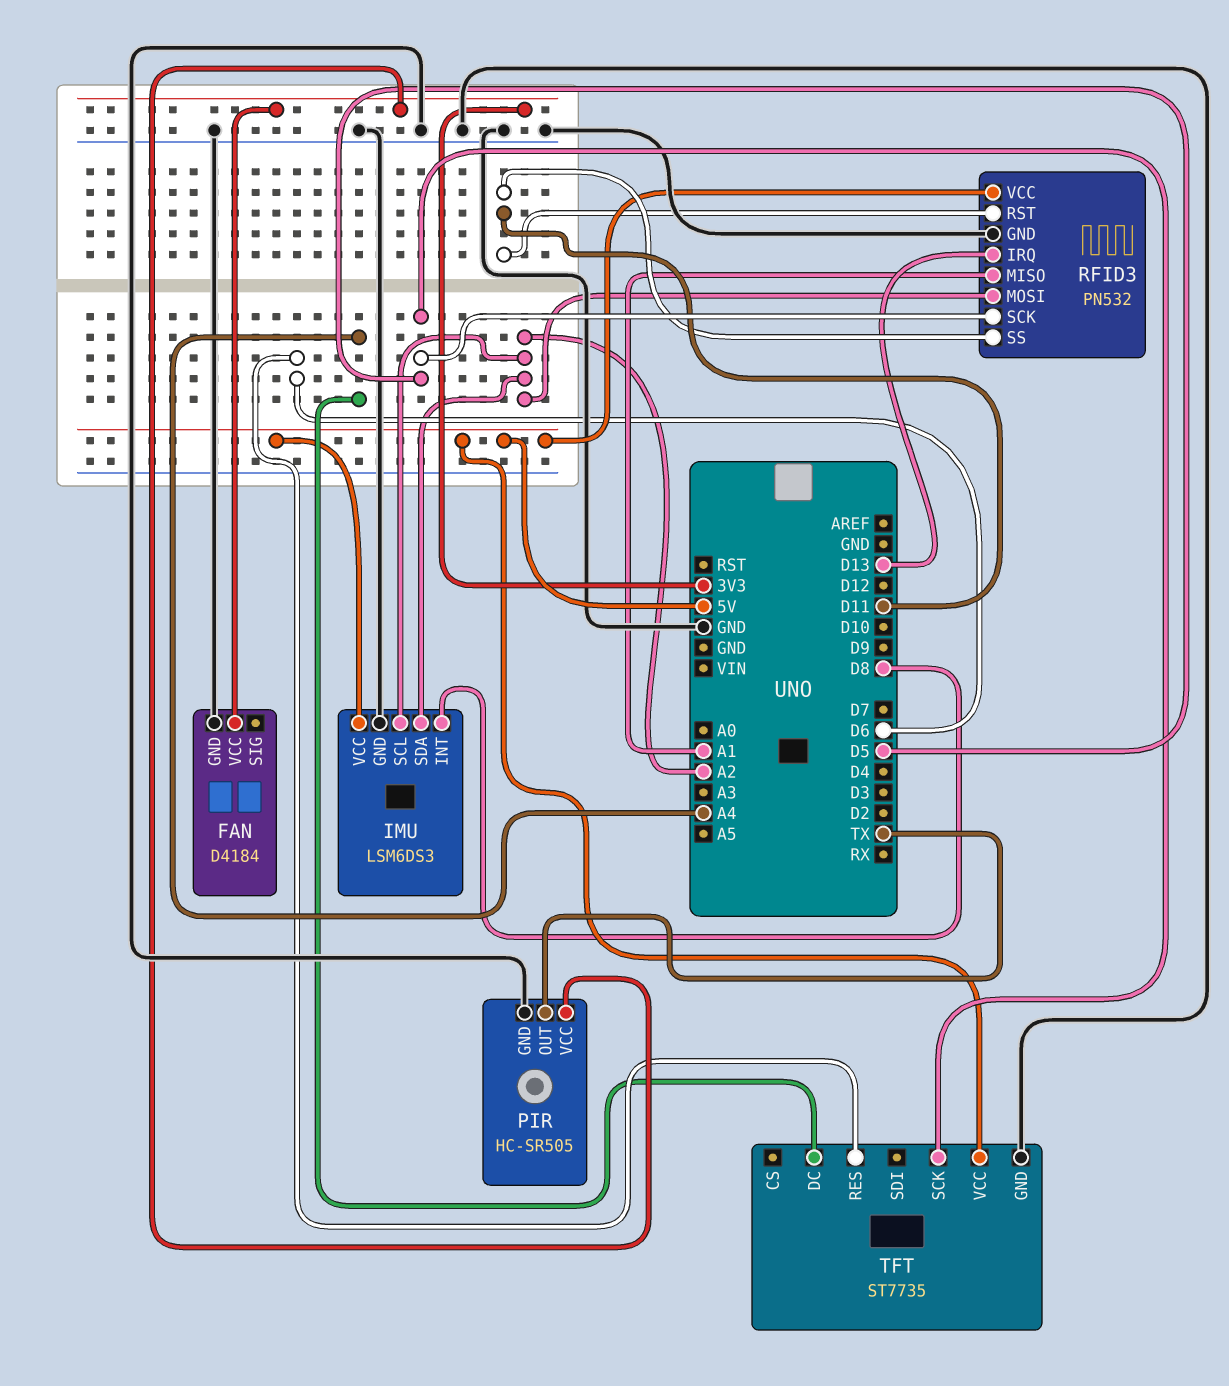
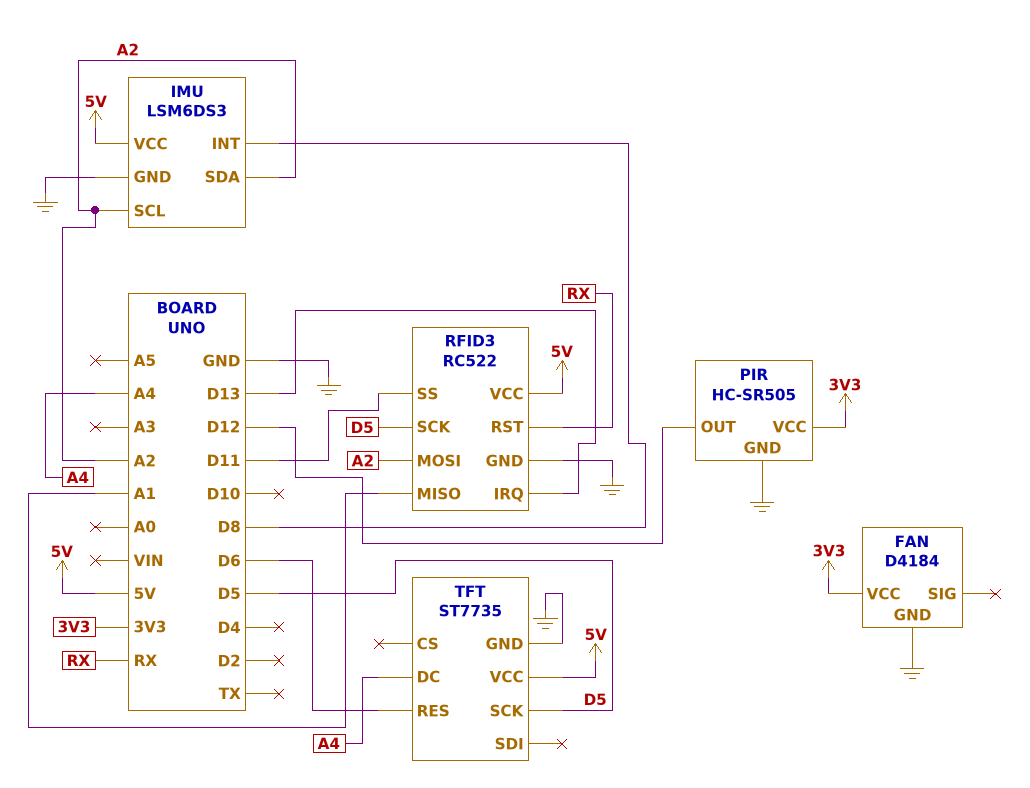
PIR pin OUT: TX -> D12
RFID3: PN532 -> RC522
RFID3 pin RST: D11 -> RX

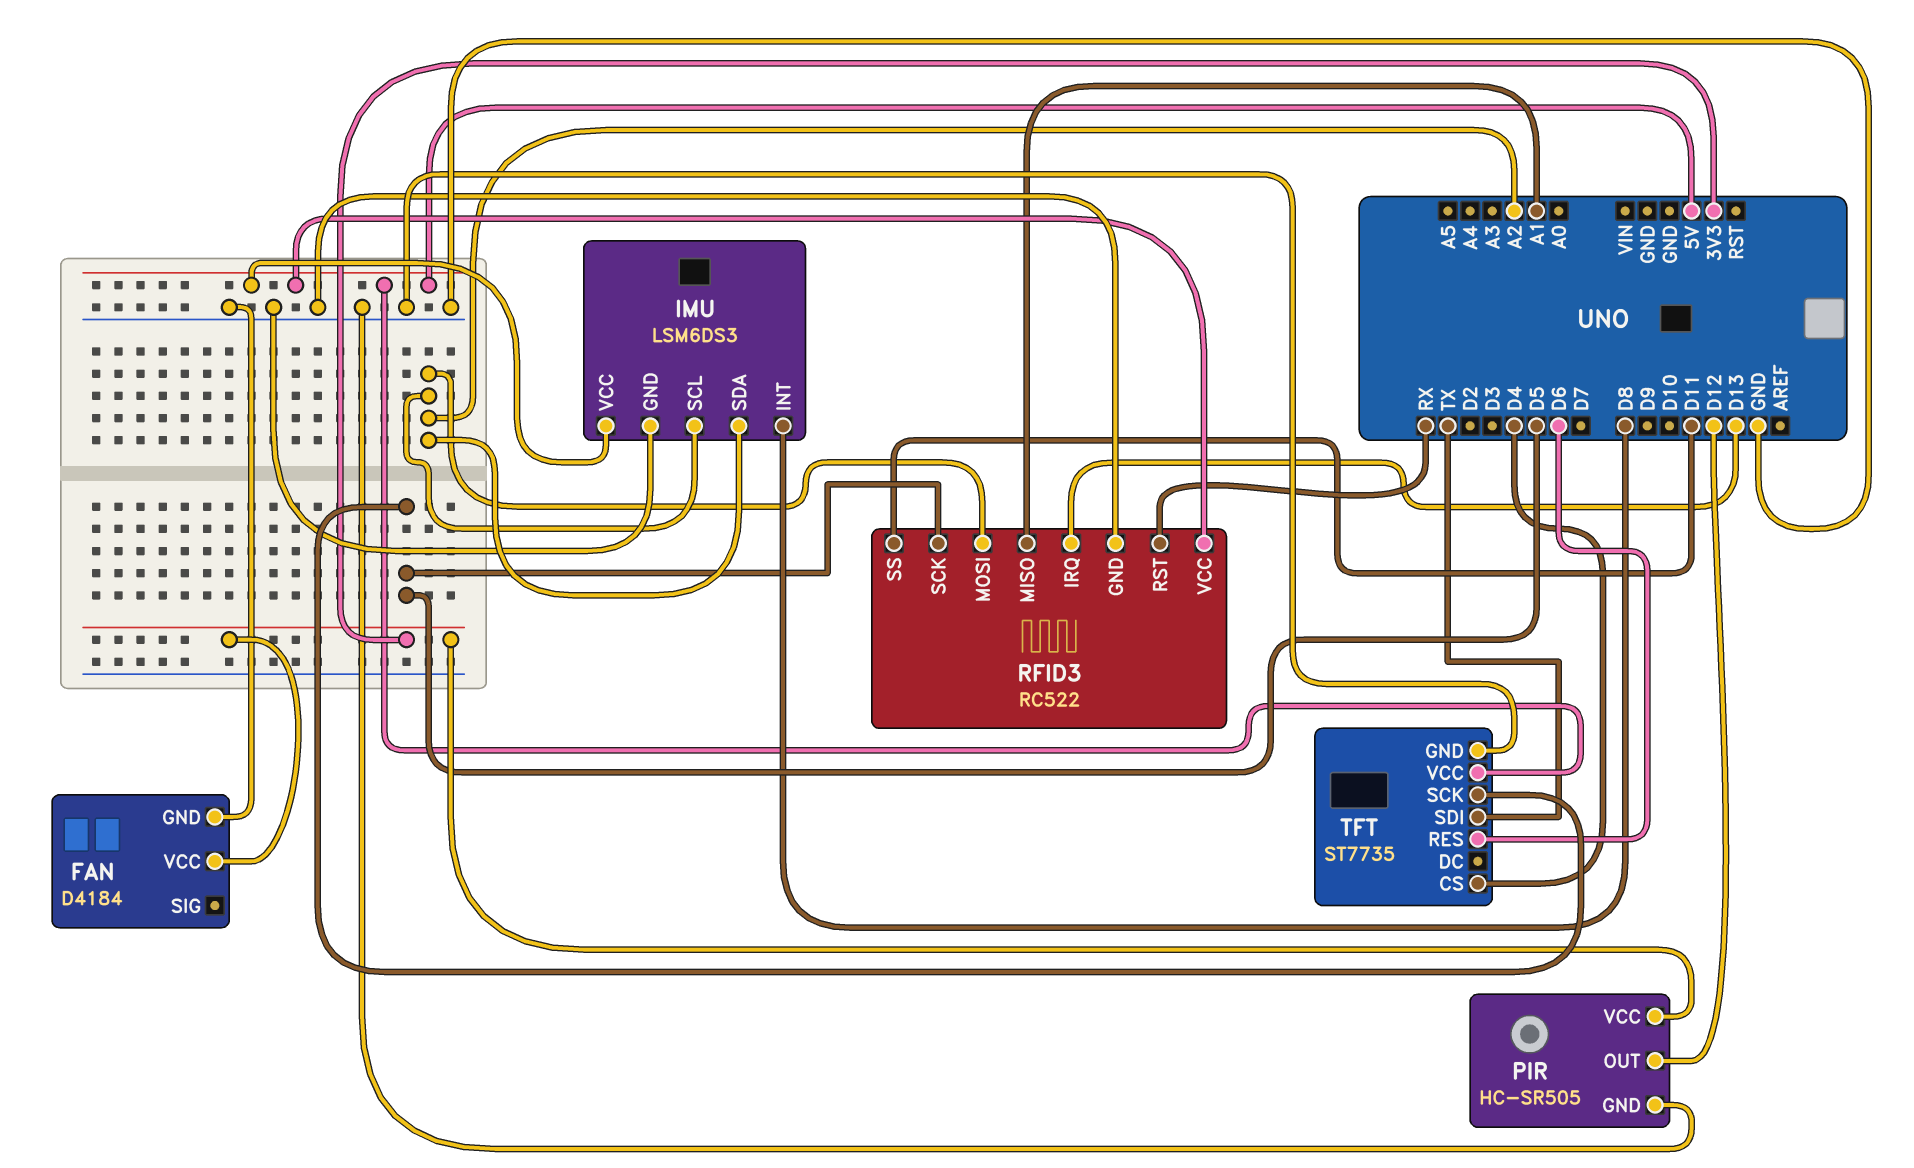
TFT pin CS: none -> D4
TFT pin DC: A4 -> none
TFT pin SDI: none -> TX

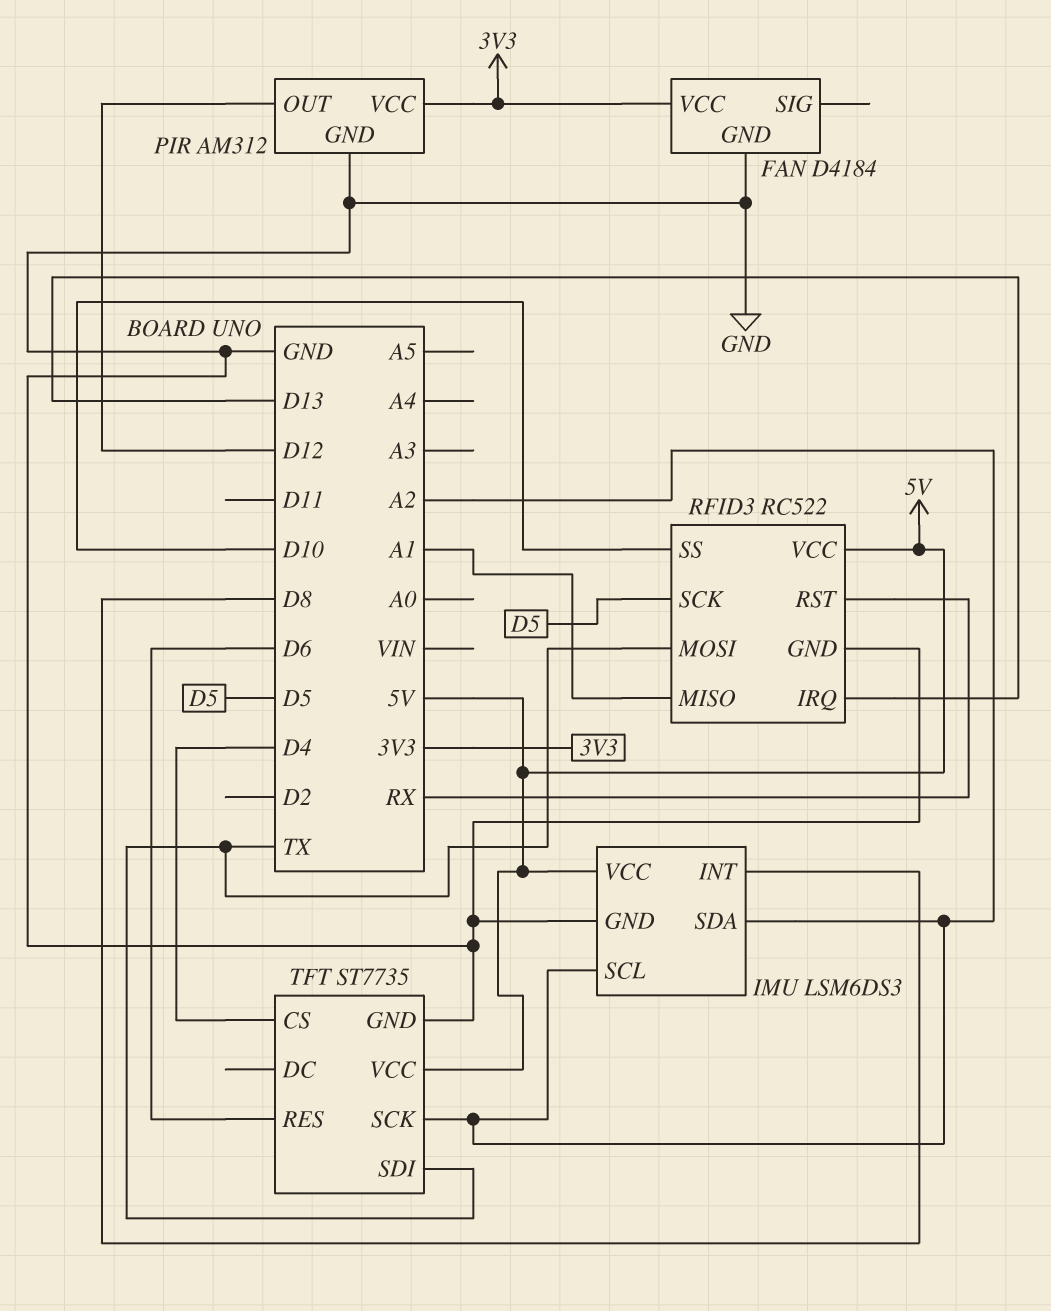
PIR: HC-SR505 -> AM312
RFID3 pin MOSI: A2 -> TX
RFID3 pin SS: D11 -> D10
TFT pin SCK: D5 -> A2

